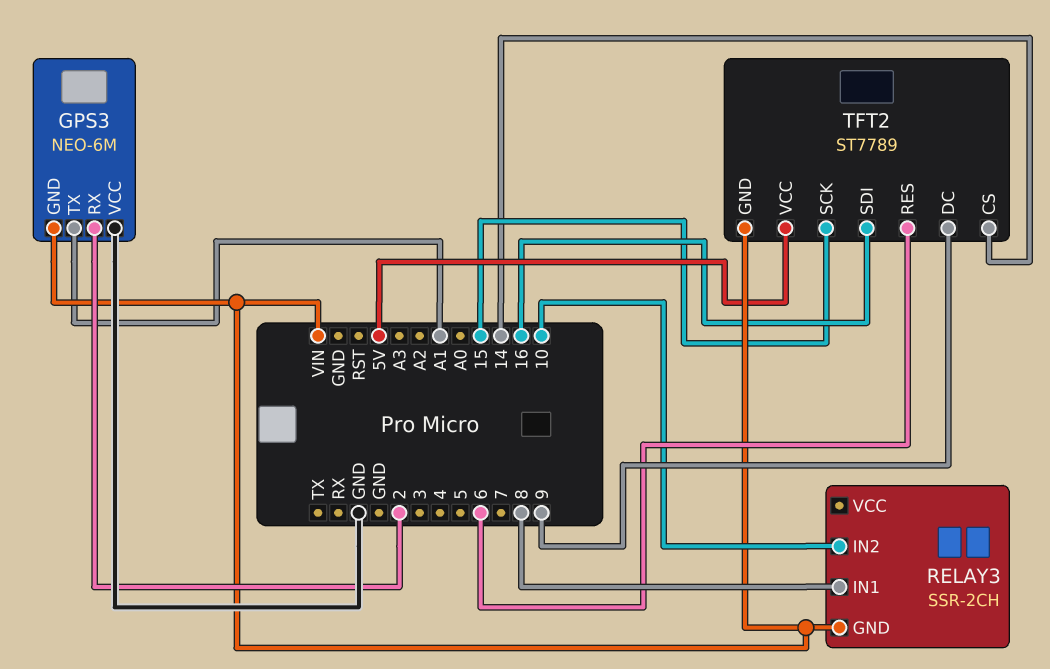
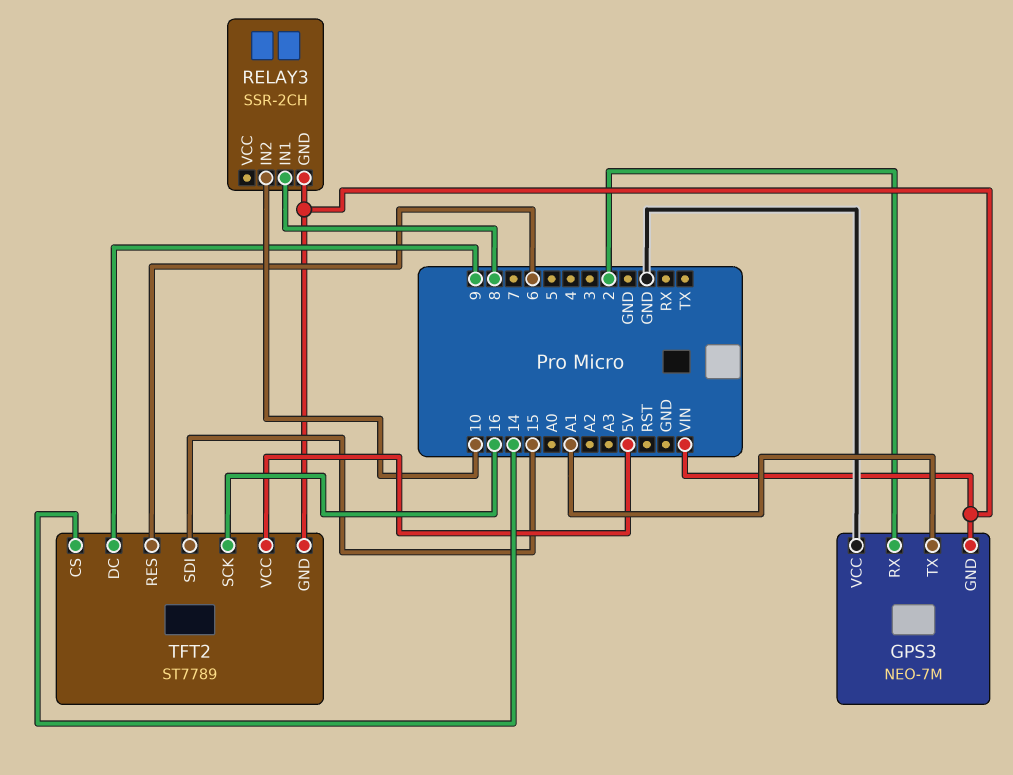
GPS3: NEO-6M -> NEO-7M
TFT2 pin SCK: 15 -> 16
TFT2 pin SDI: 16 -> 15

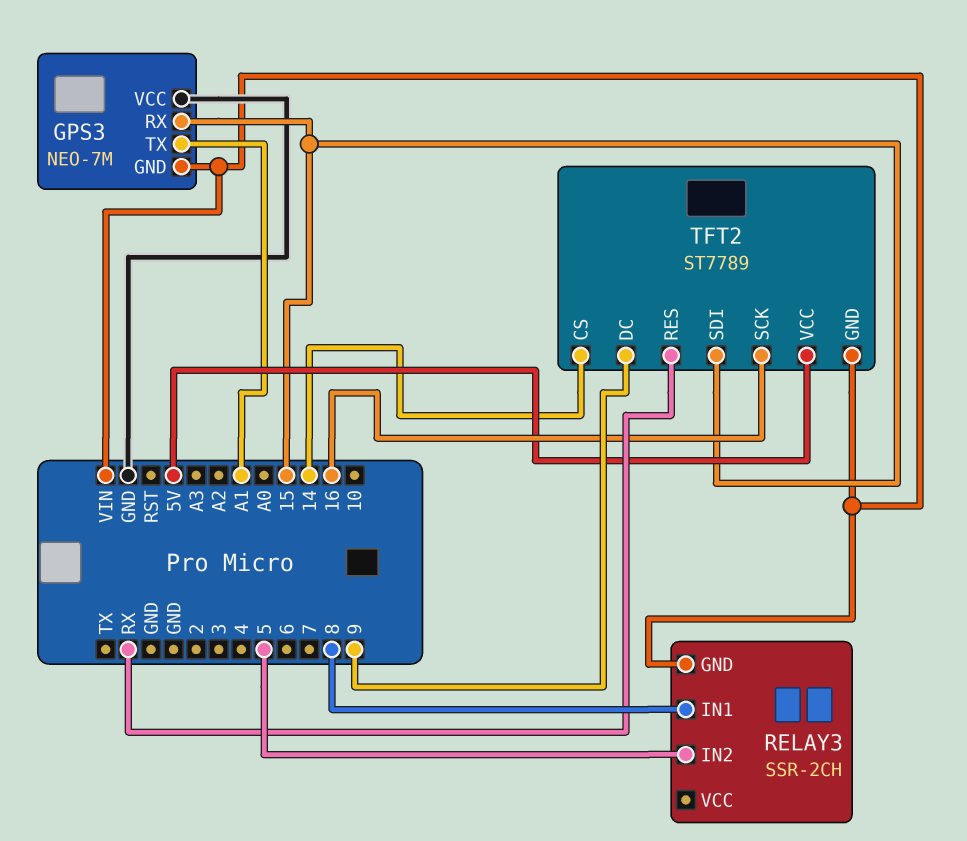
GPS3 pin RX: 2 -> 15
RELAY3 pin IN2: 10 -> 5
TFT2 pin RES: 6 -> RX

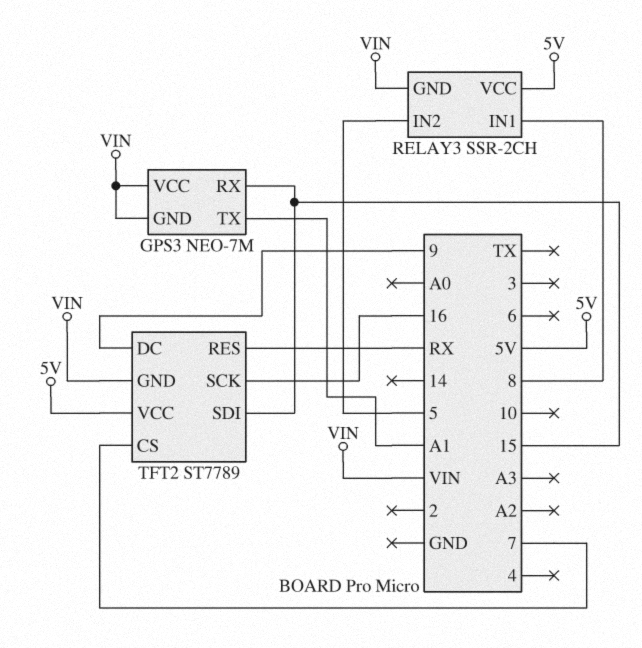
GPS3 pin VCC: GND -> VIN
RELAY3 pin VCC: none -> 5V
TFT2 pin CS: 14 -> 7

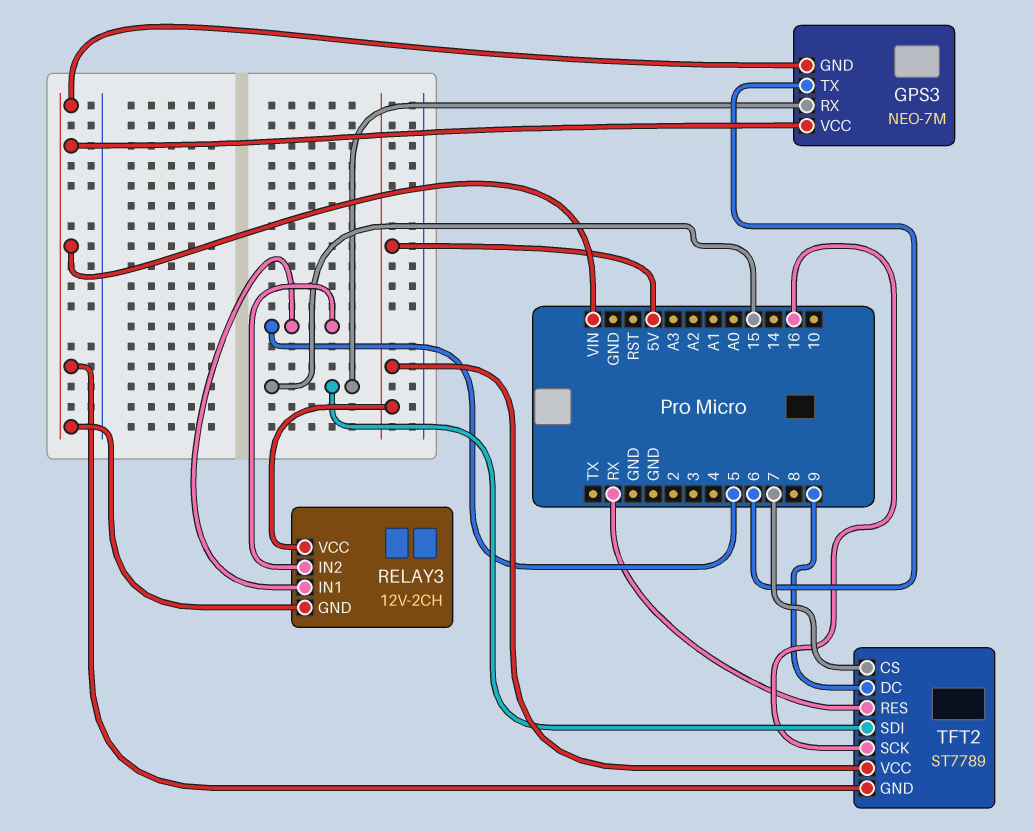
GPS3 pin TX: A1 -> 6
RELAY3: SSR-2CH -> 12V-2CH
RELAY3 pin IN1: 8 -> 5

